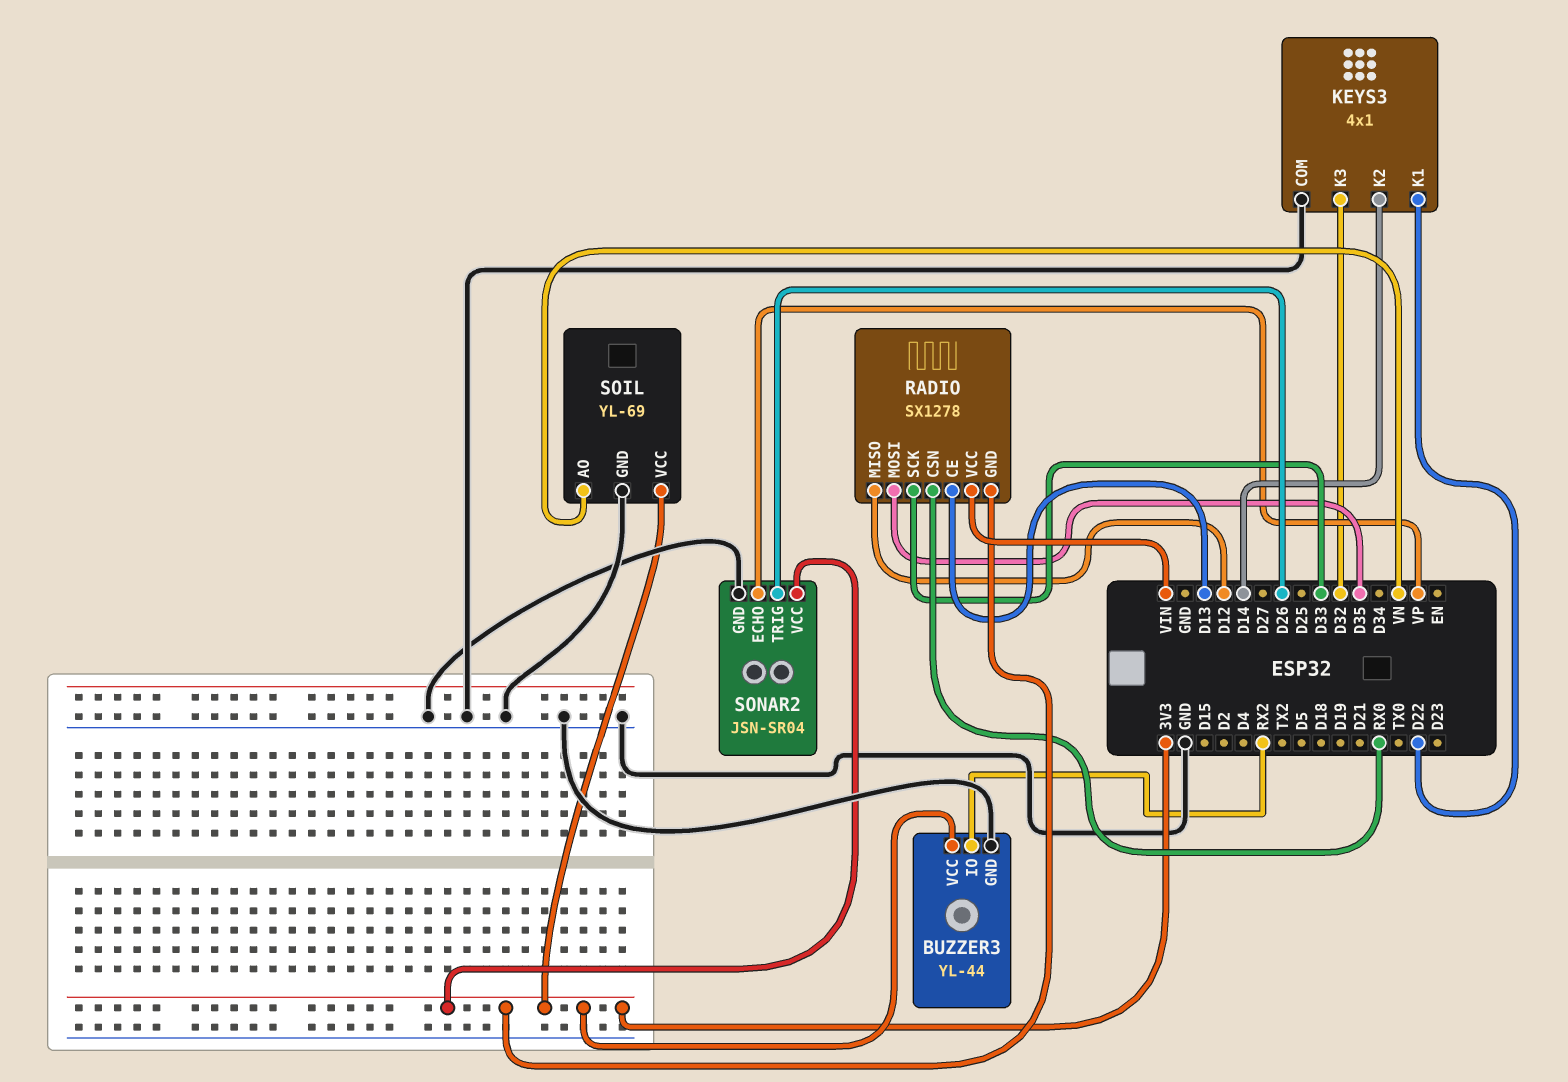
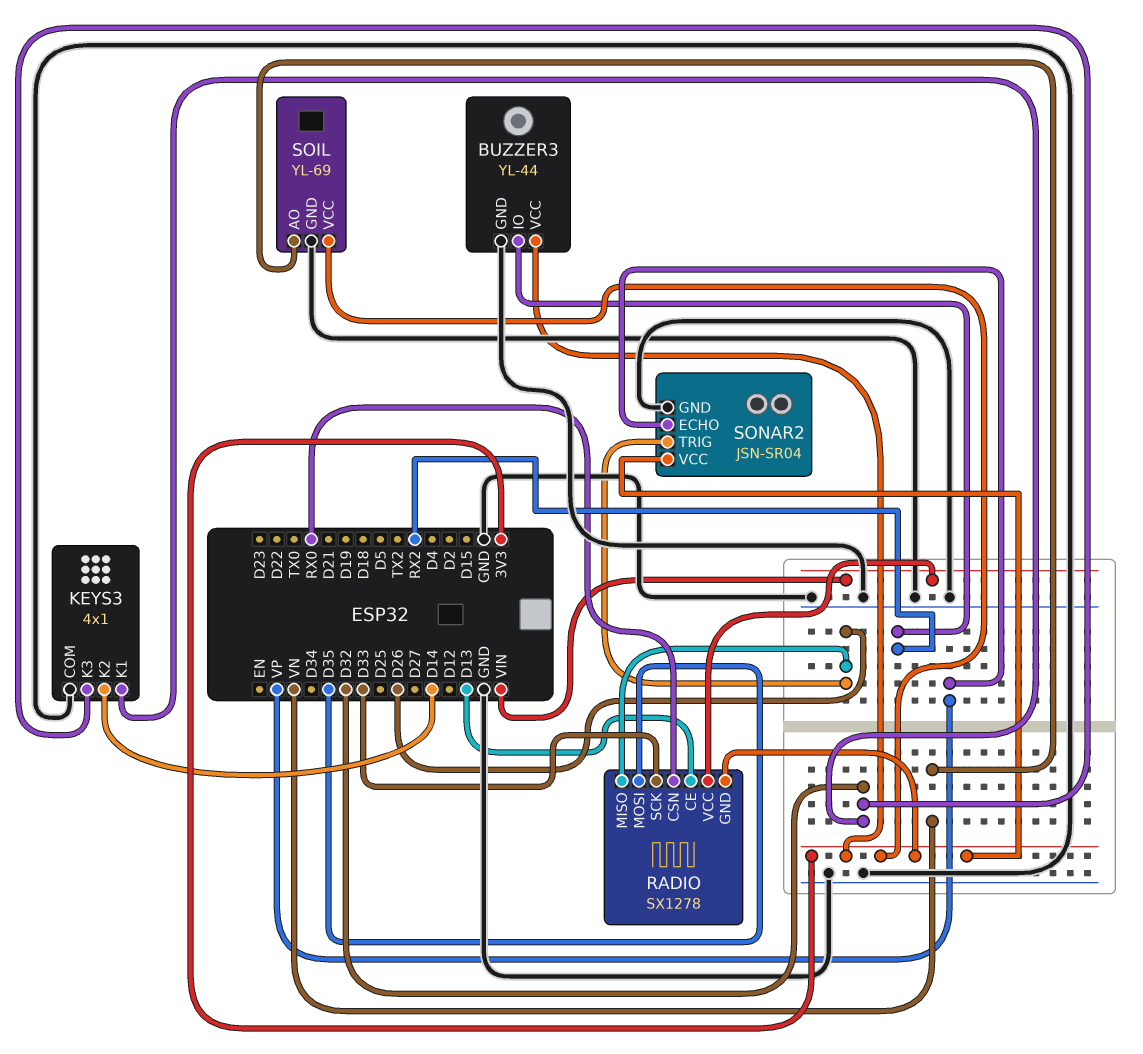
KEYS3 pin K1: D22 -> D32
RADIO pin MISO: D12 -> D26

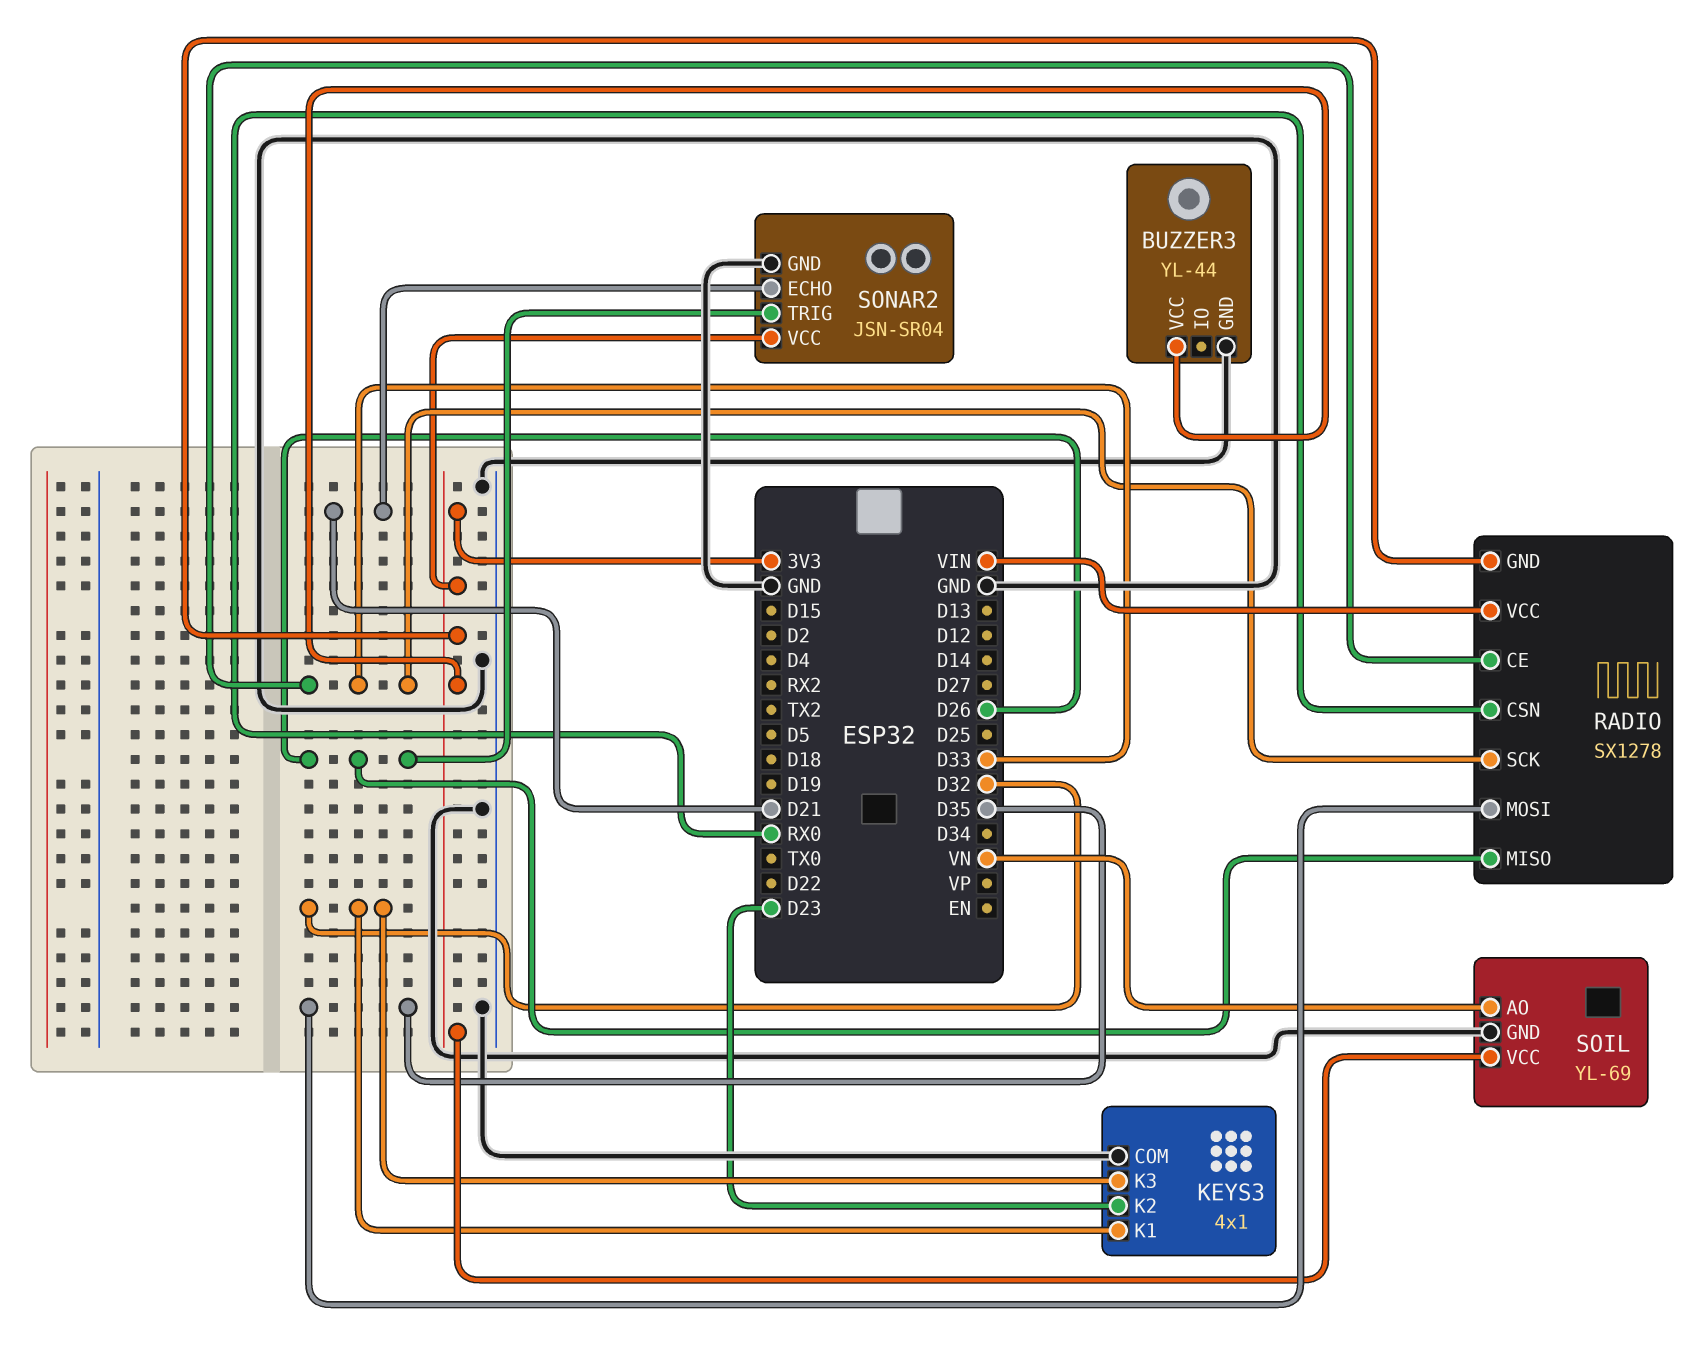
BUZZER3 pin IO: RX2 -> none
KEYS3 pin K2: D14 -> D23
RADIO pin CE: D13 -> D33
SONAR2 pin ECHO: VP -> D21

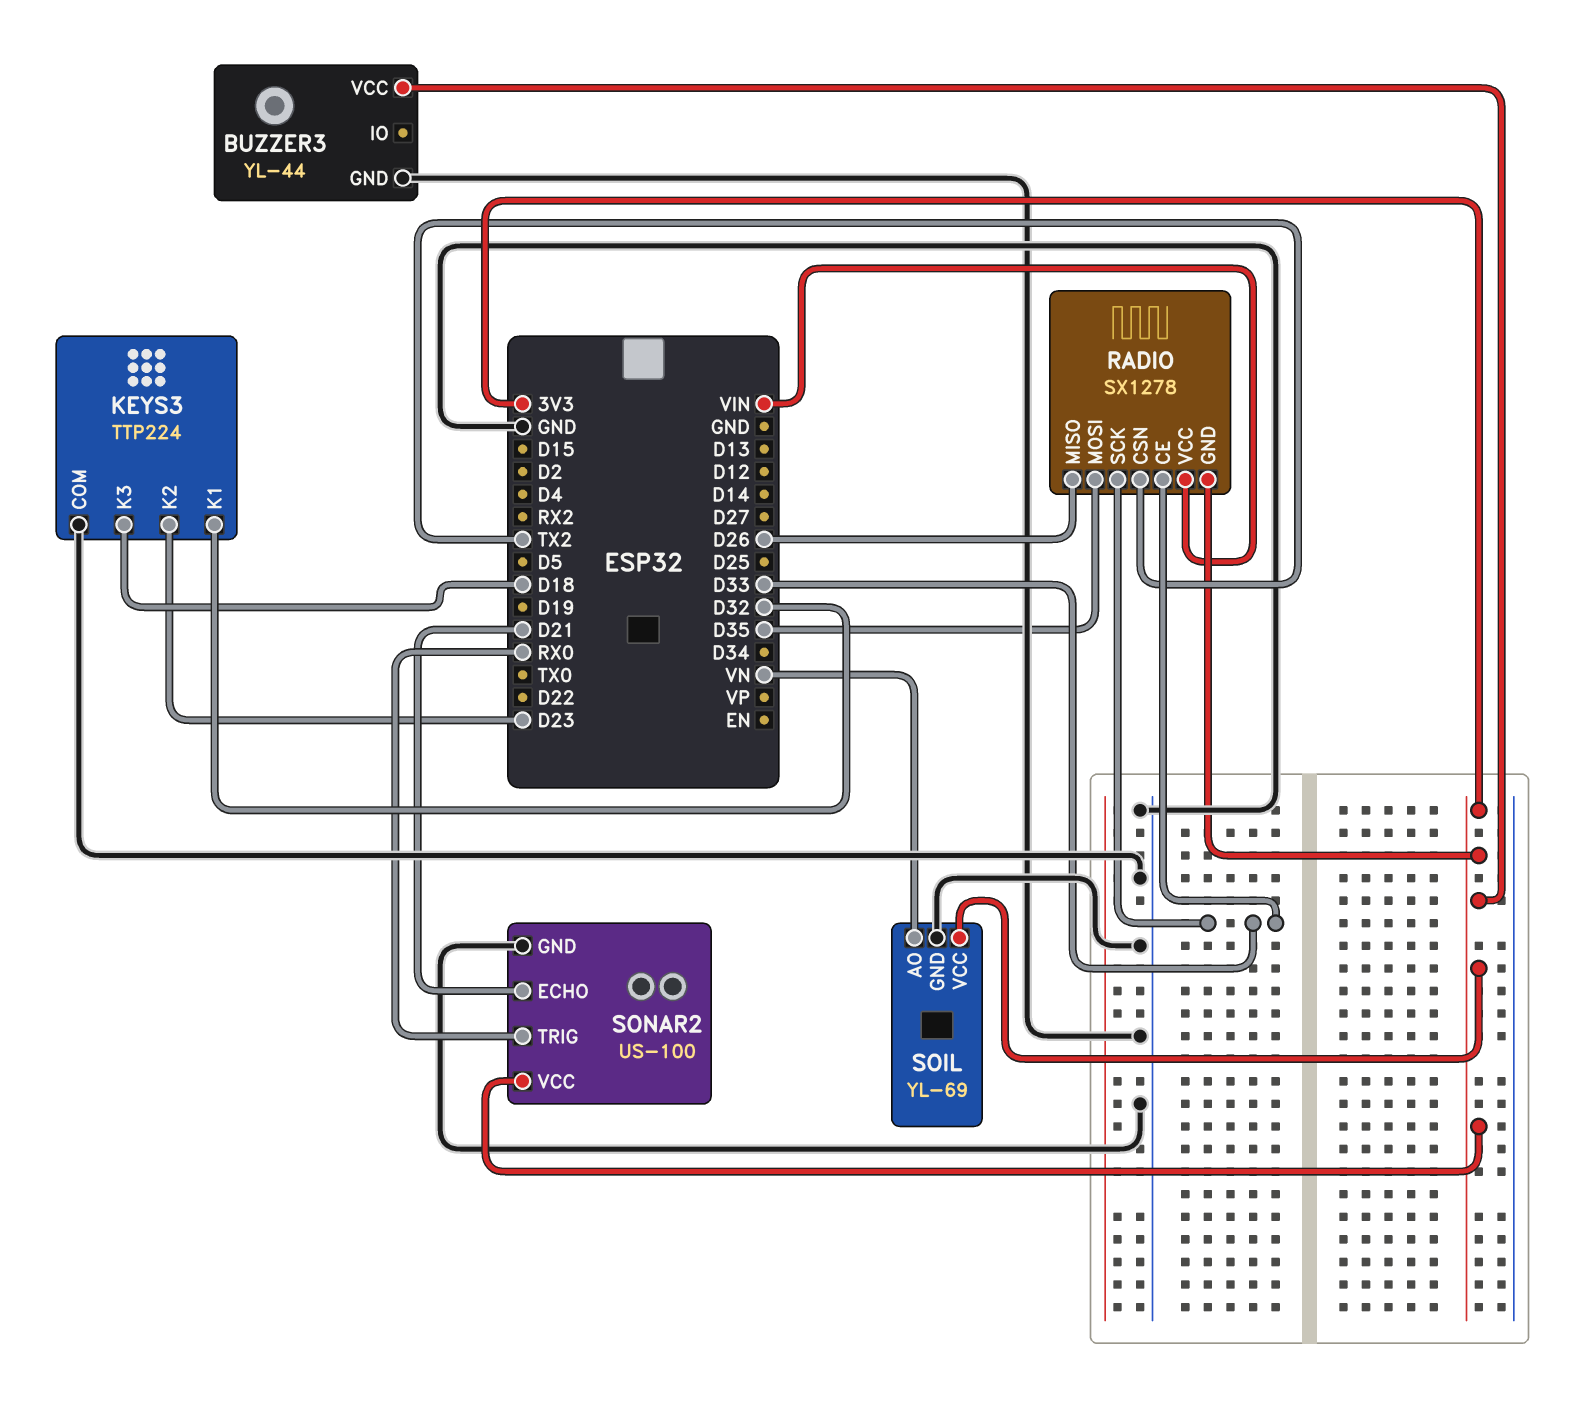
KEYS3: 4x1 -> TTP224
KEYS3 pin K3: D32 -> D18
RADIO pin CSN: RX0 -> TX2
SONAR2: JSN-SR04 -> US-100
SONAR2 pin TRIG: D26 -> RX0

